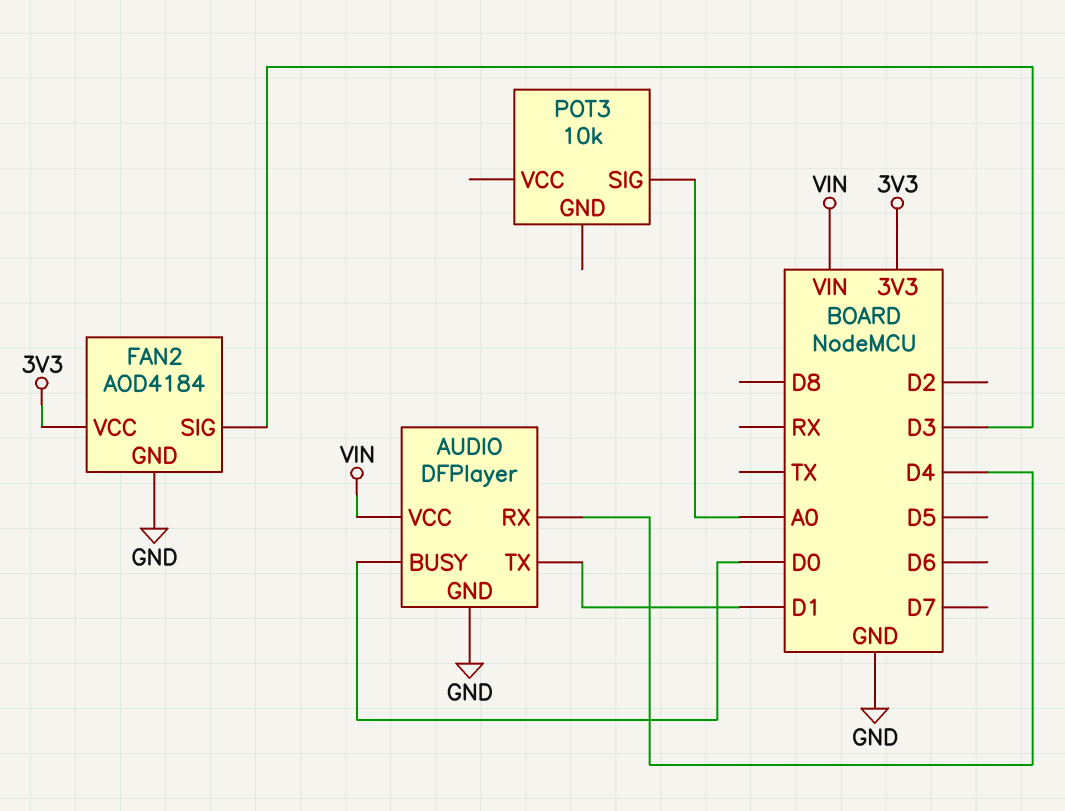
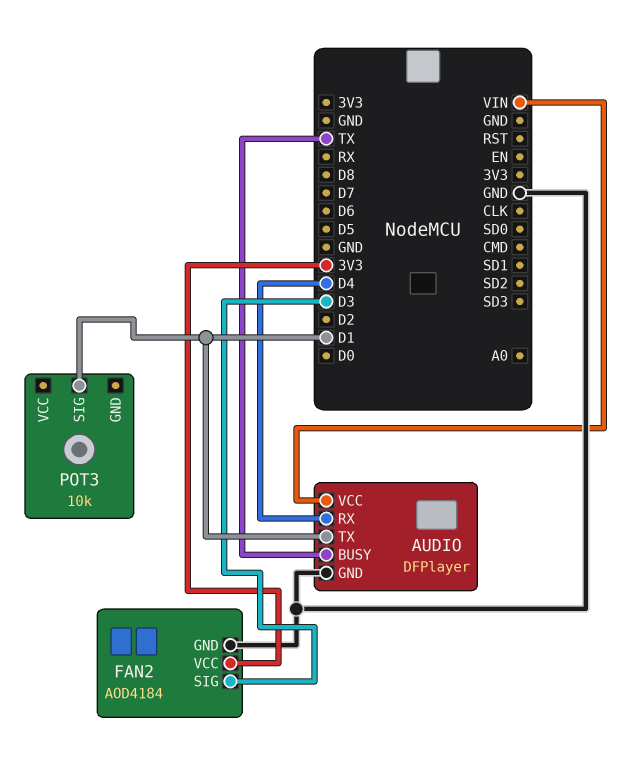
AUDIO pin BUSY: D0 -> TX
POT3 pin SIG: A0 -> D1

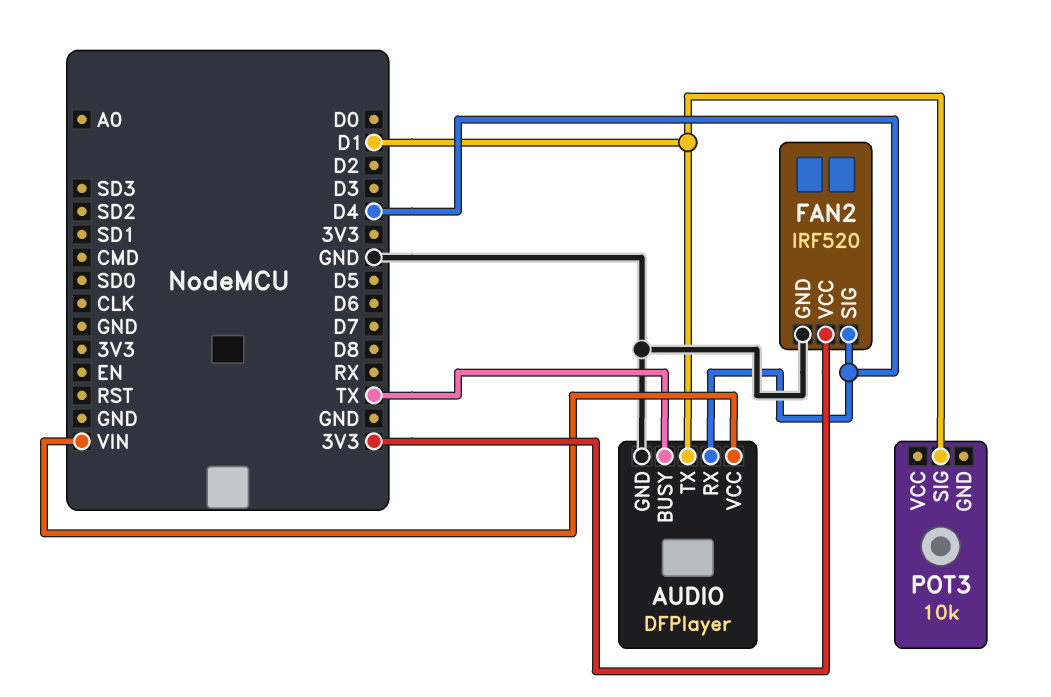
FAN2: AOD4184 -> IRF520
FAN2 pin SIG: D3 -> D4

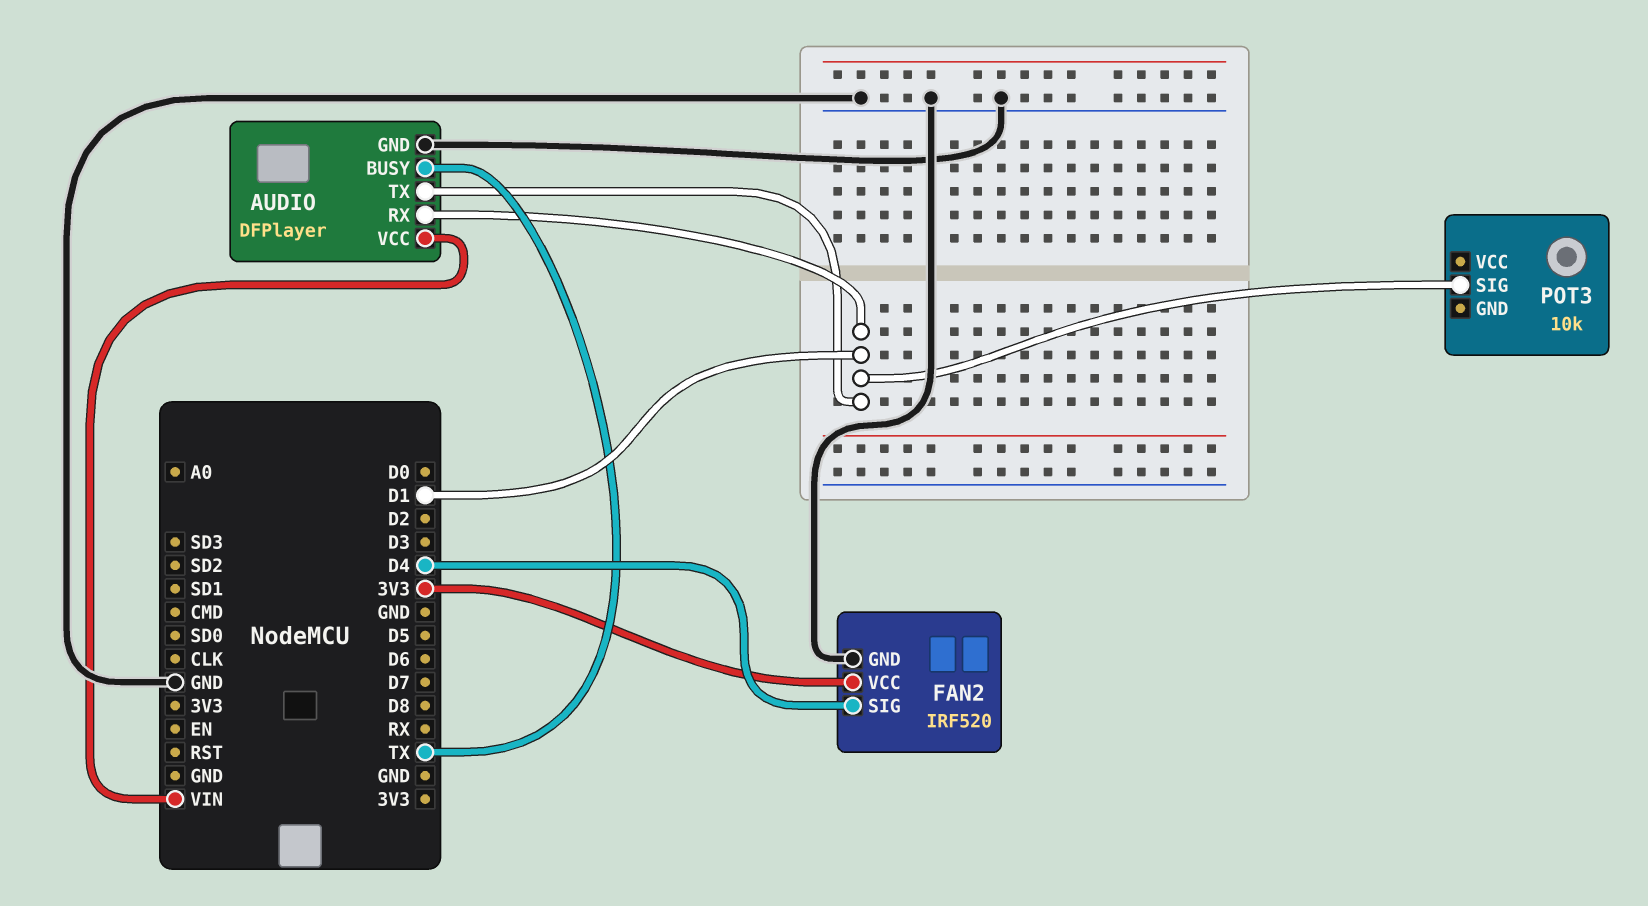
AUDIO pin RX: D4 -> D1

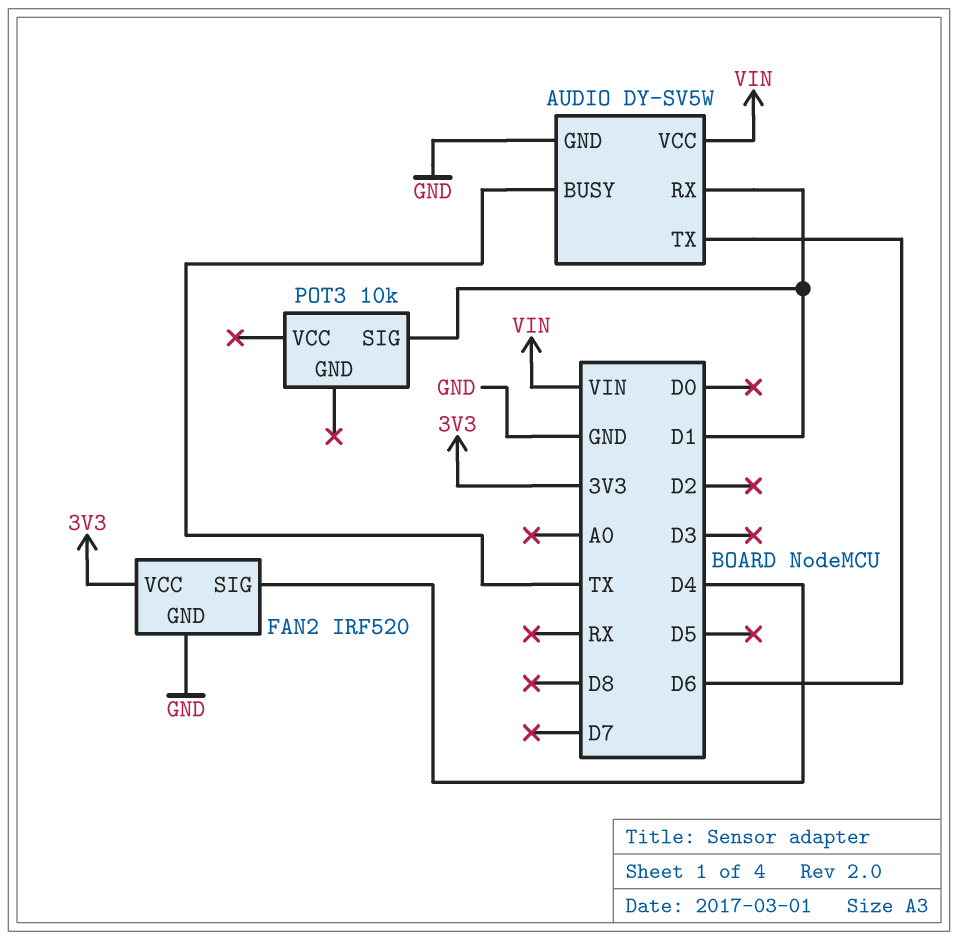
AUDIO: DFPlayer -> DY-SV5W
AUDIO pin TX: D1 -> D6

